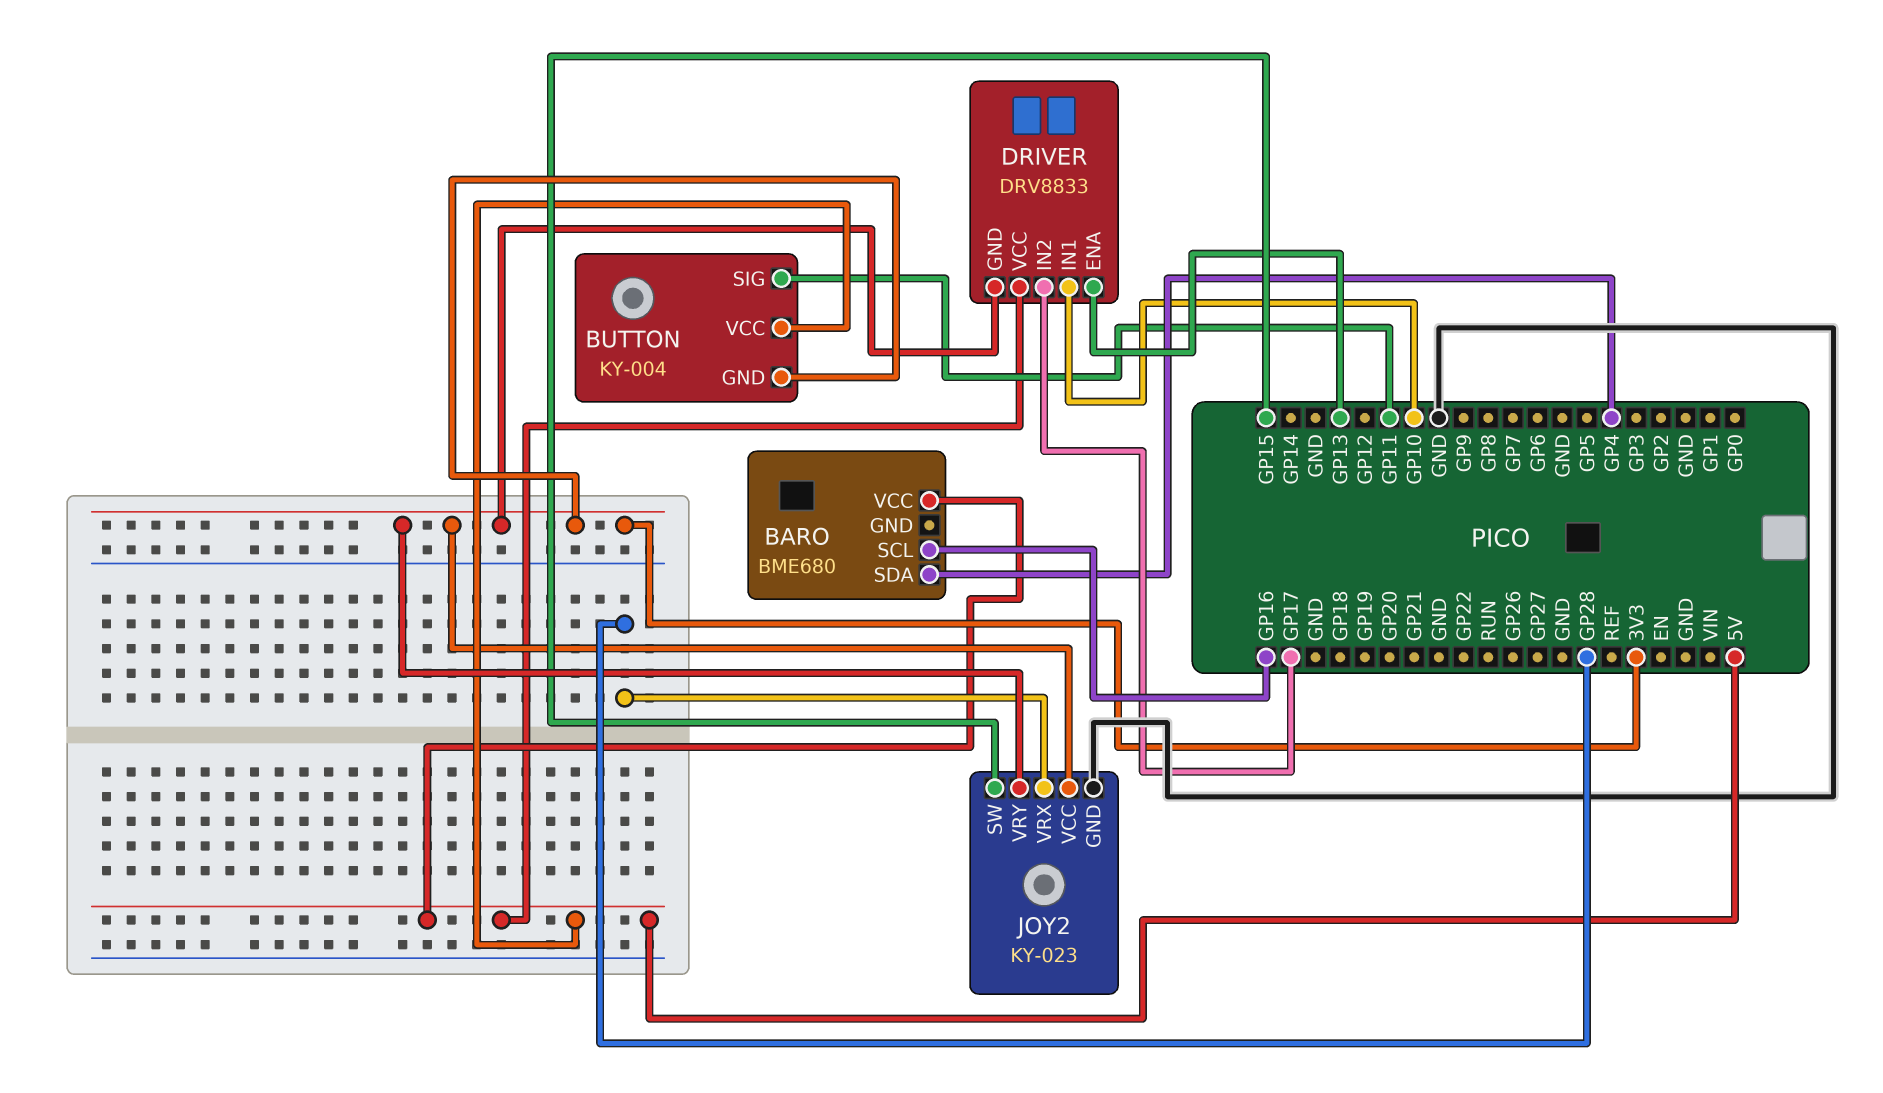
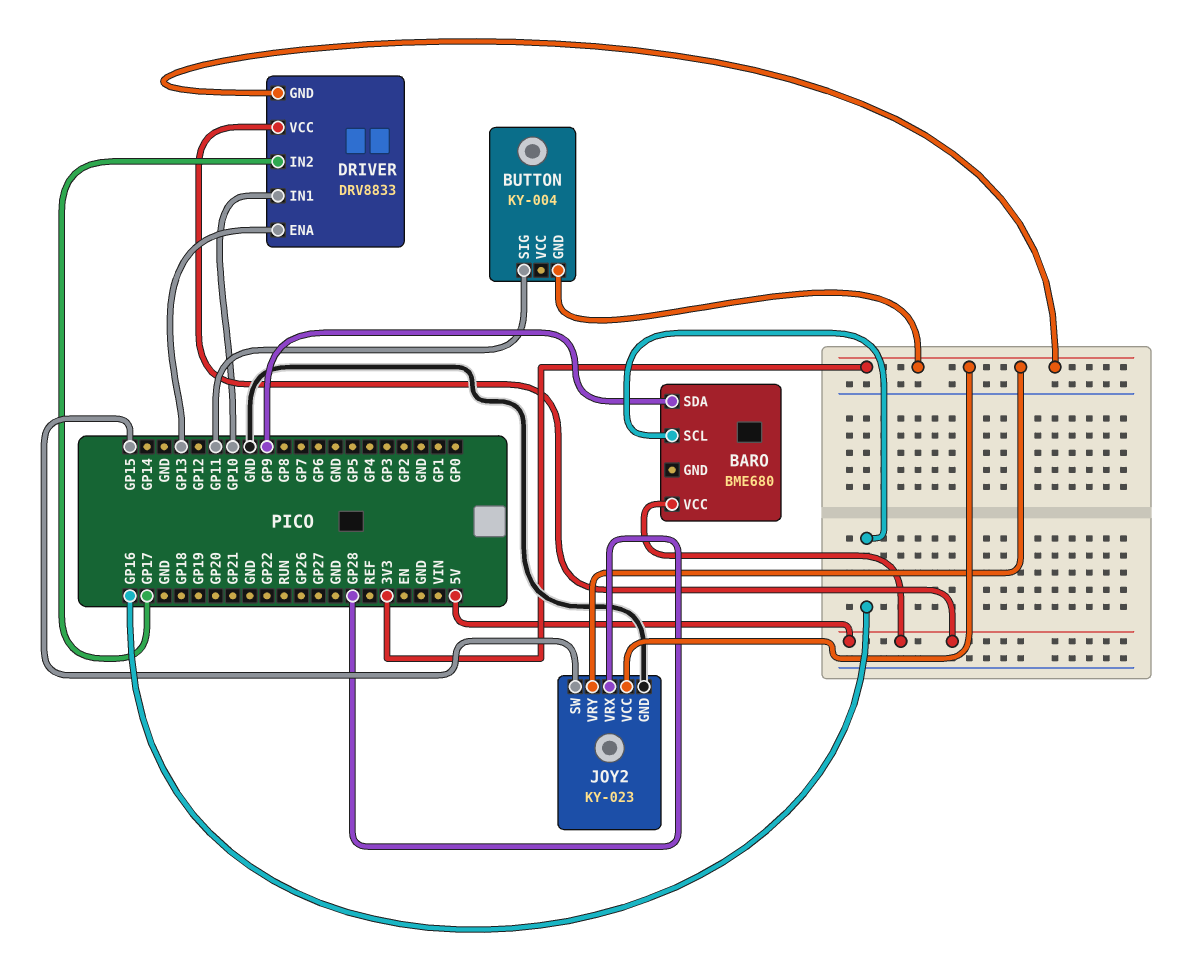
BARO pin SDA: GP4 -> GP9
BUTTON pin VCC: 5V -> none

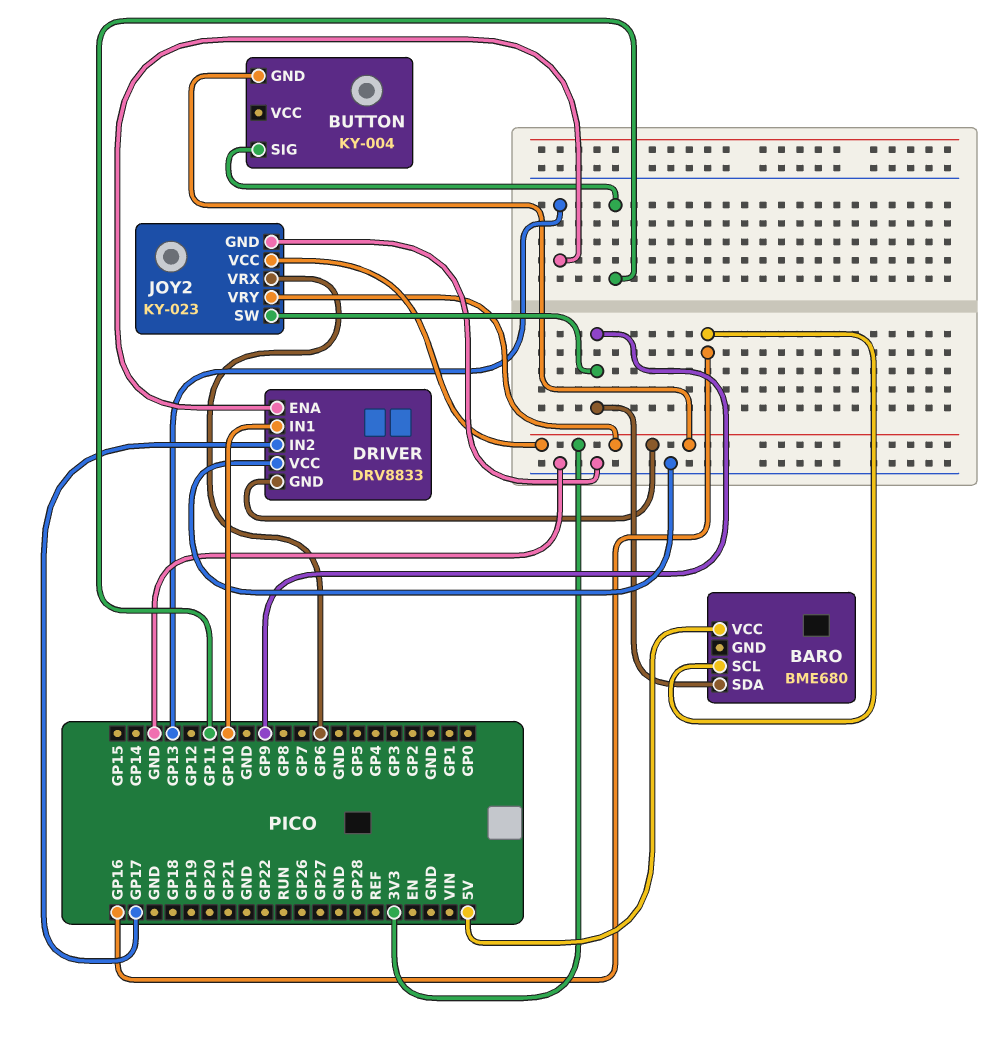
DRIVER pin VCC: 5V -> GND
JOY2 pin SW: GP15 -> GP9
JOY2 pin VRX: GP28 -> GP6

